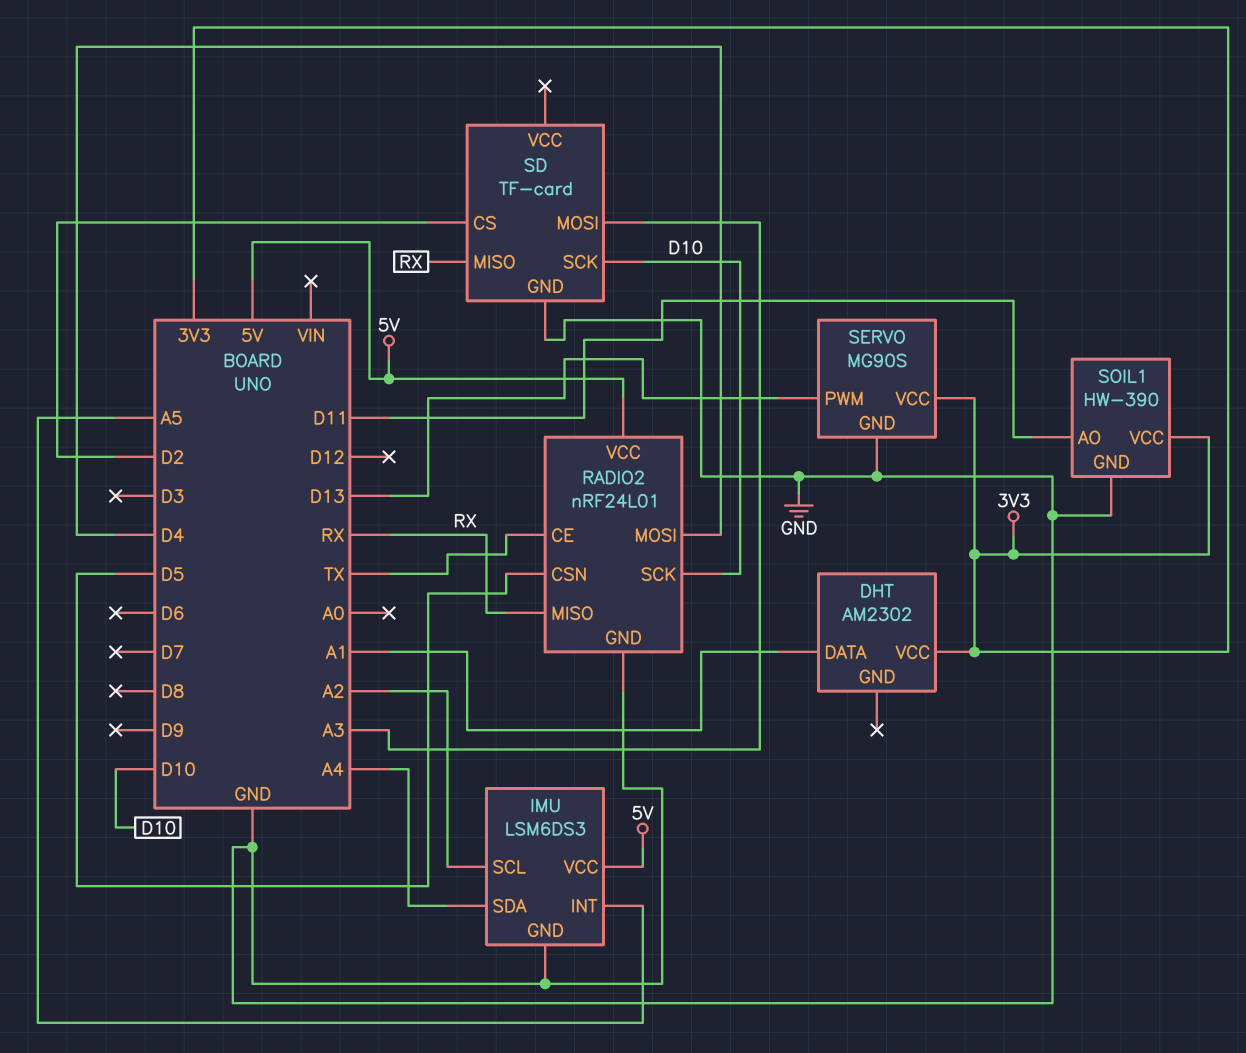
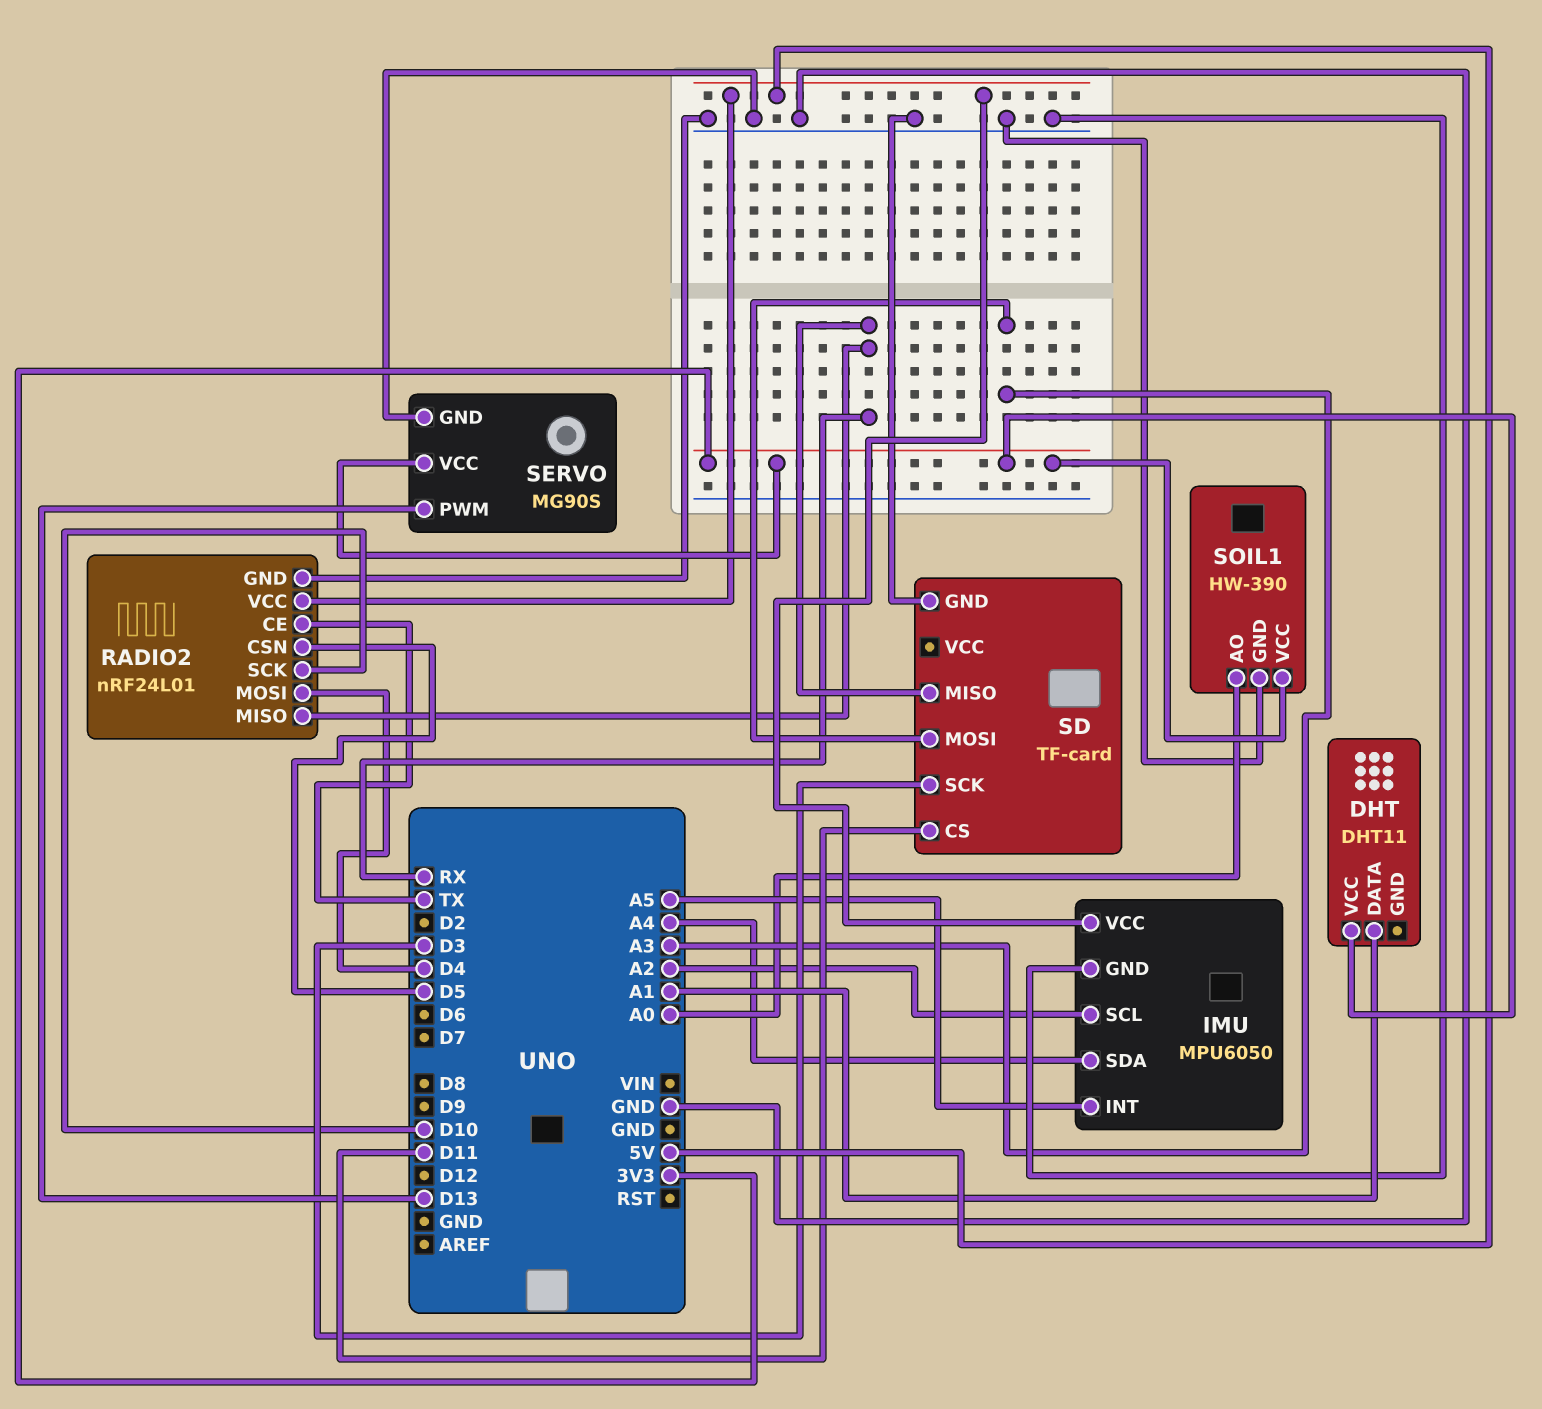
DHT: AM2302 -> DHT11
IMU: LSM6DS3 -> MPU6050
SD pin CS: D2 -> D11
SD pin SCK: D10 -> D3
SOIL1 pin AO: D11 -> A0

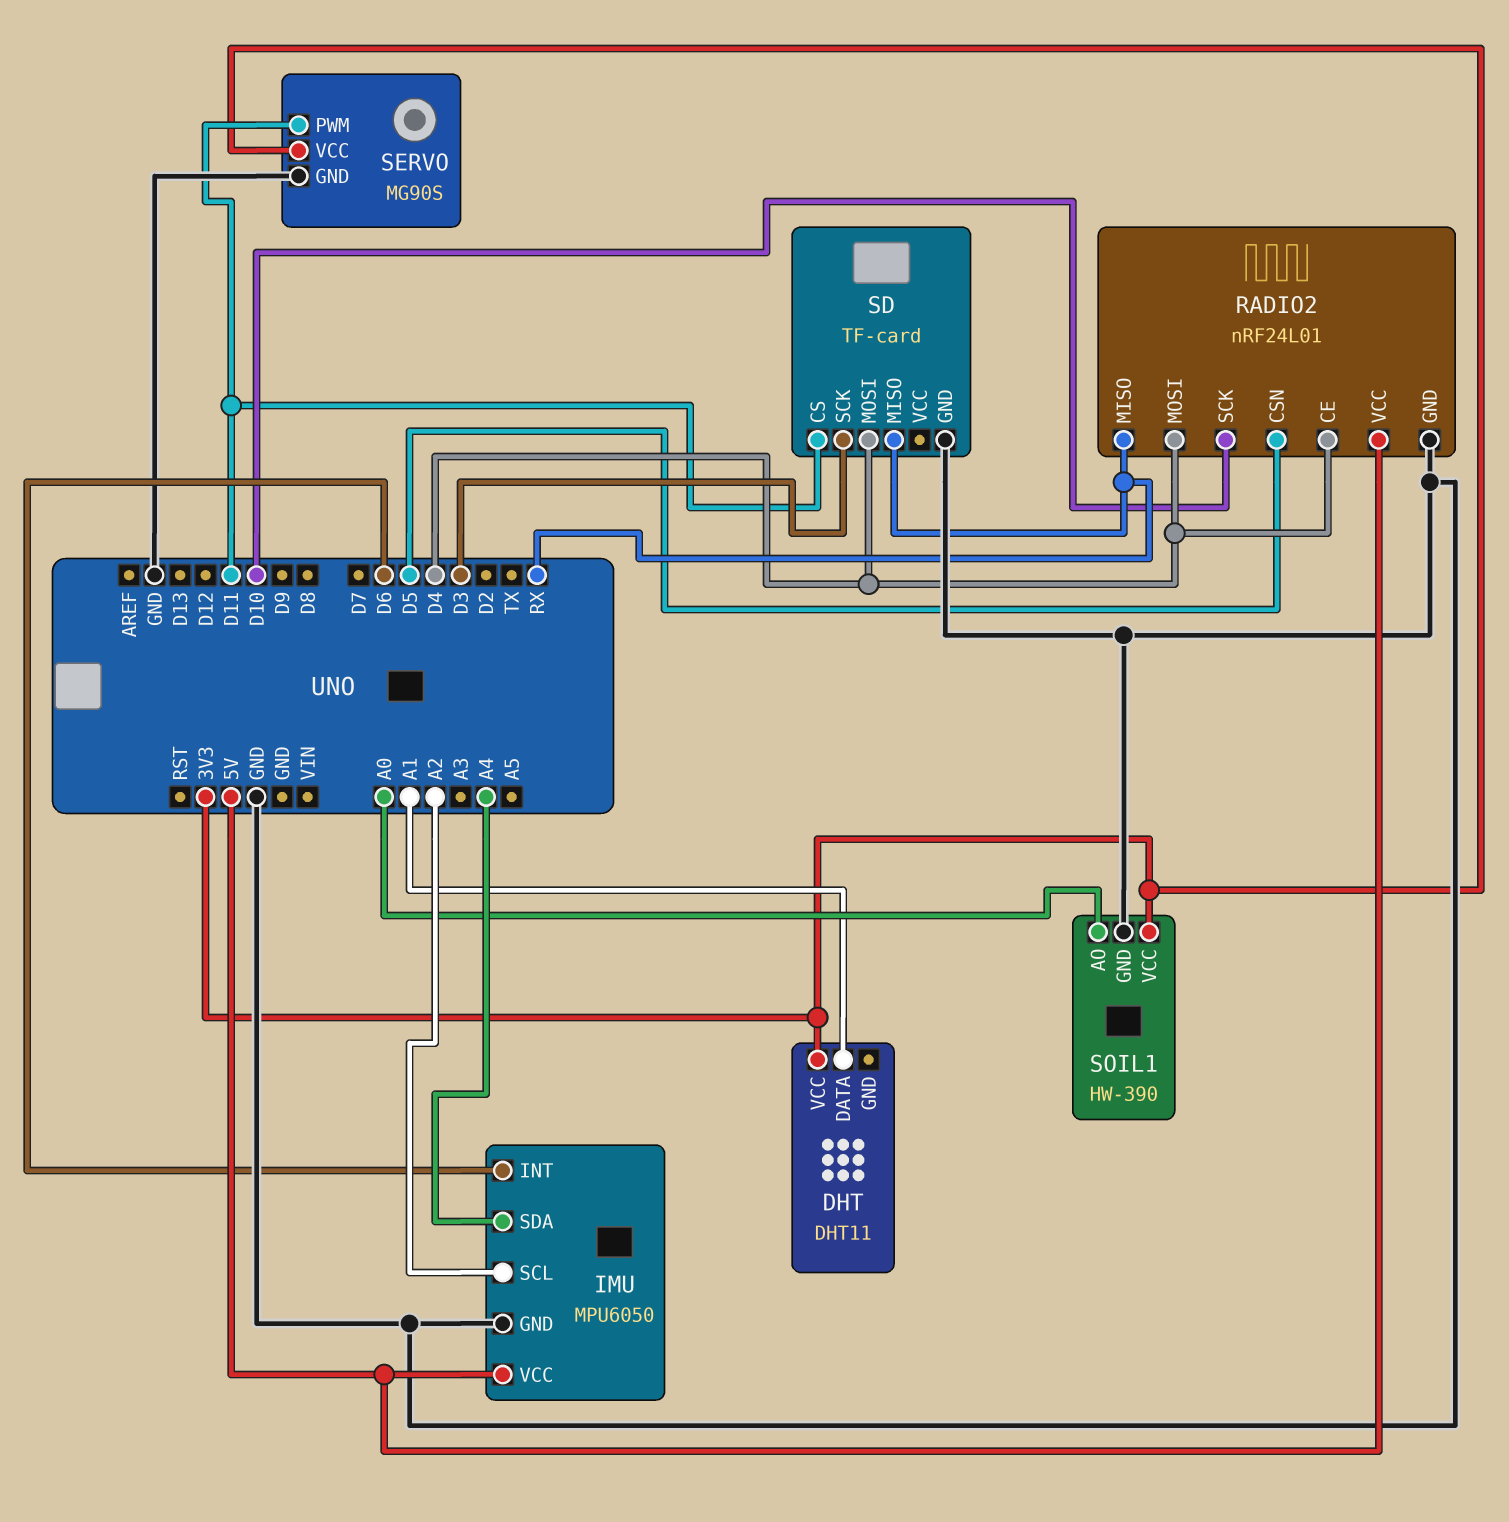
IMU pin INT: A5 -> D6
RADIO2 pin CE: TX -> D4
SD pin MOSI: A3 -> D4
SERVO pin PWM: D13 -> D11

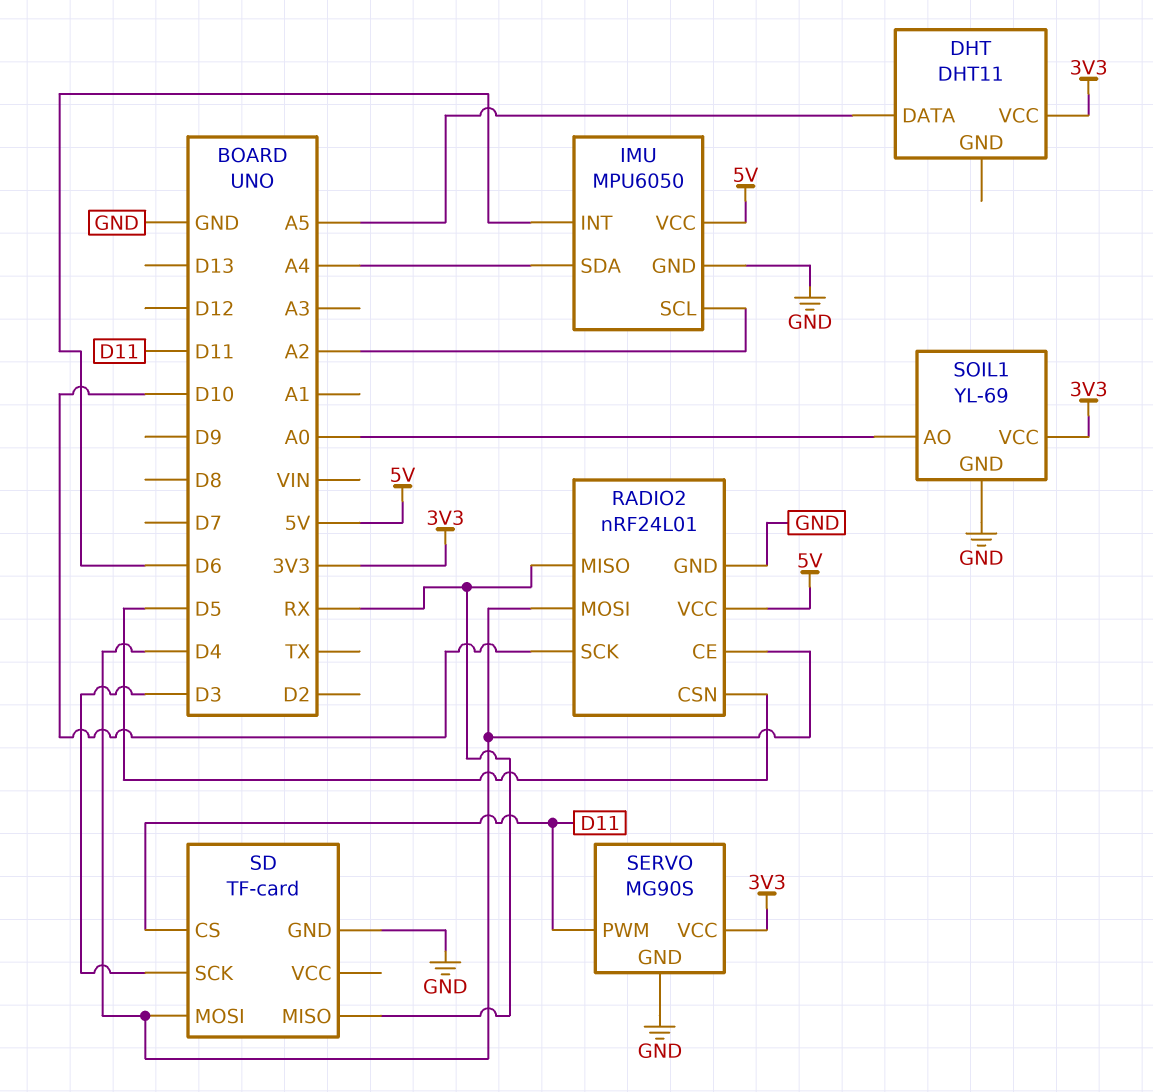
DHT pin DATA: A1 -> A5
SOIL1: HW-390 -> YL-69

